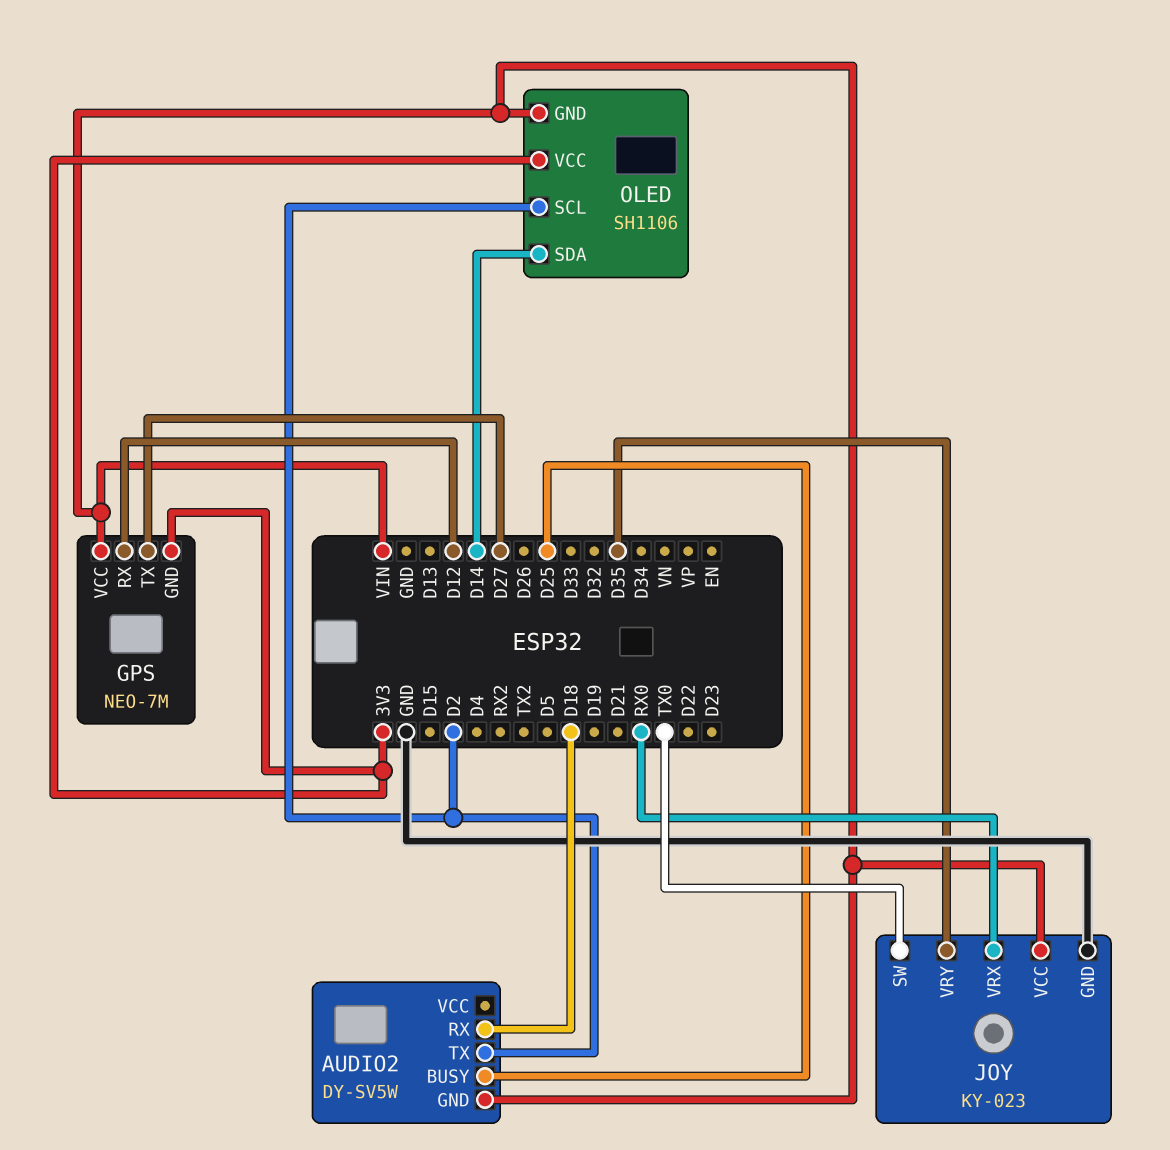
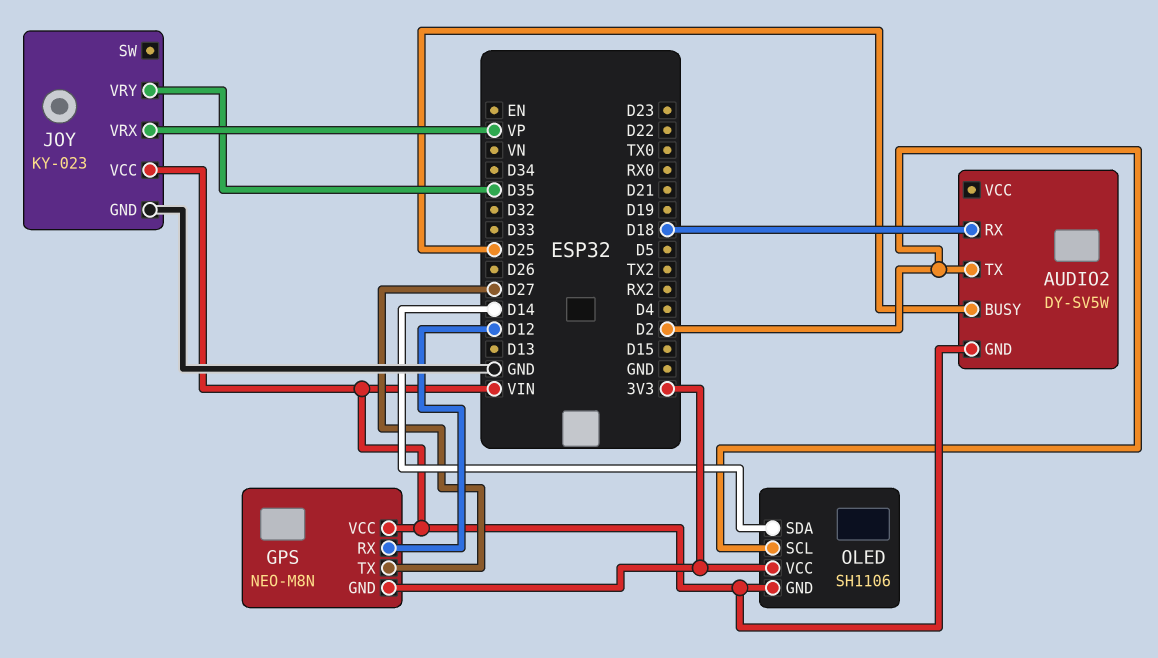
GPS: NEO-7M -> NEO-M8N
JOY pin SW: TX0 -> none
JOY pin VRX: RX0 -> VP

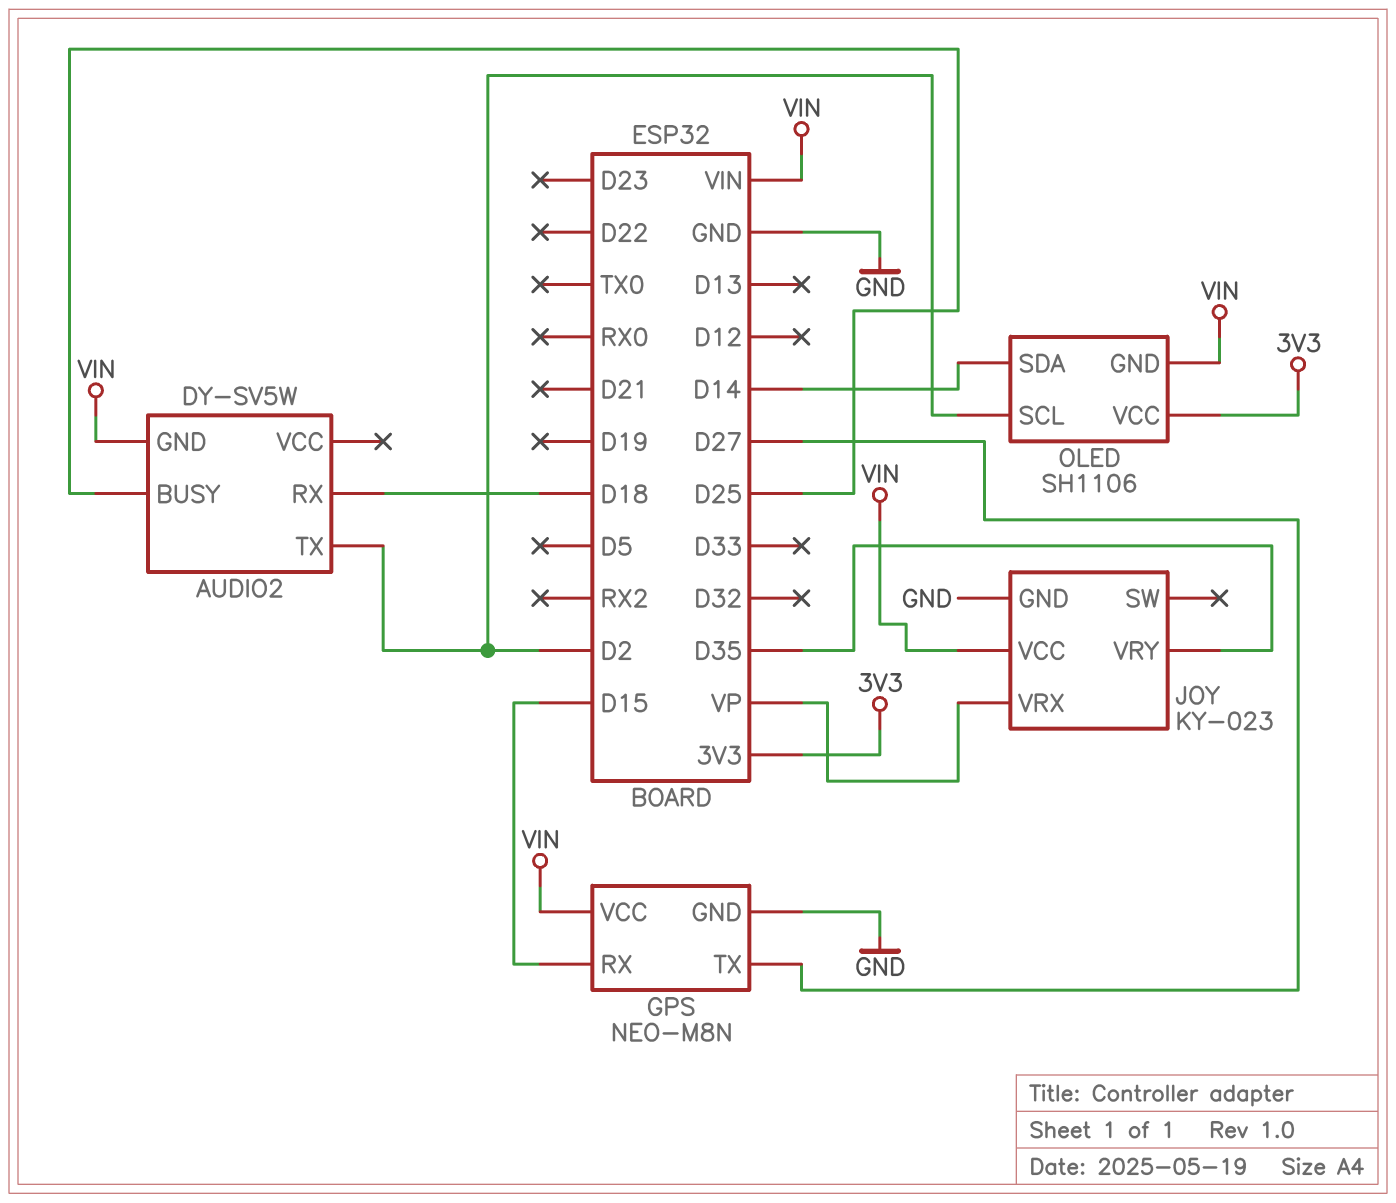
GPS pin GND: 3V3 -> GND
GPS pin RX: D12 -> D15

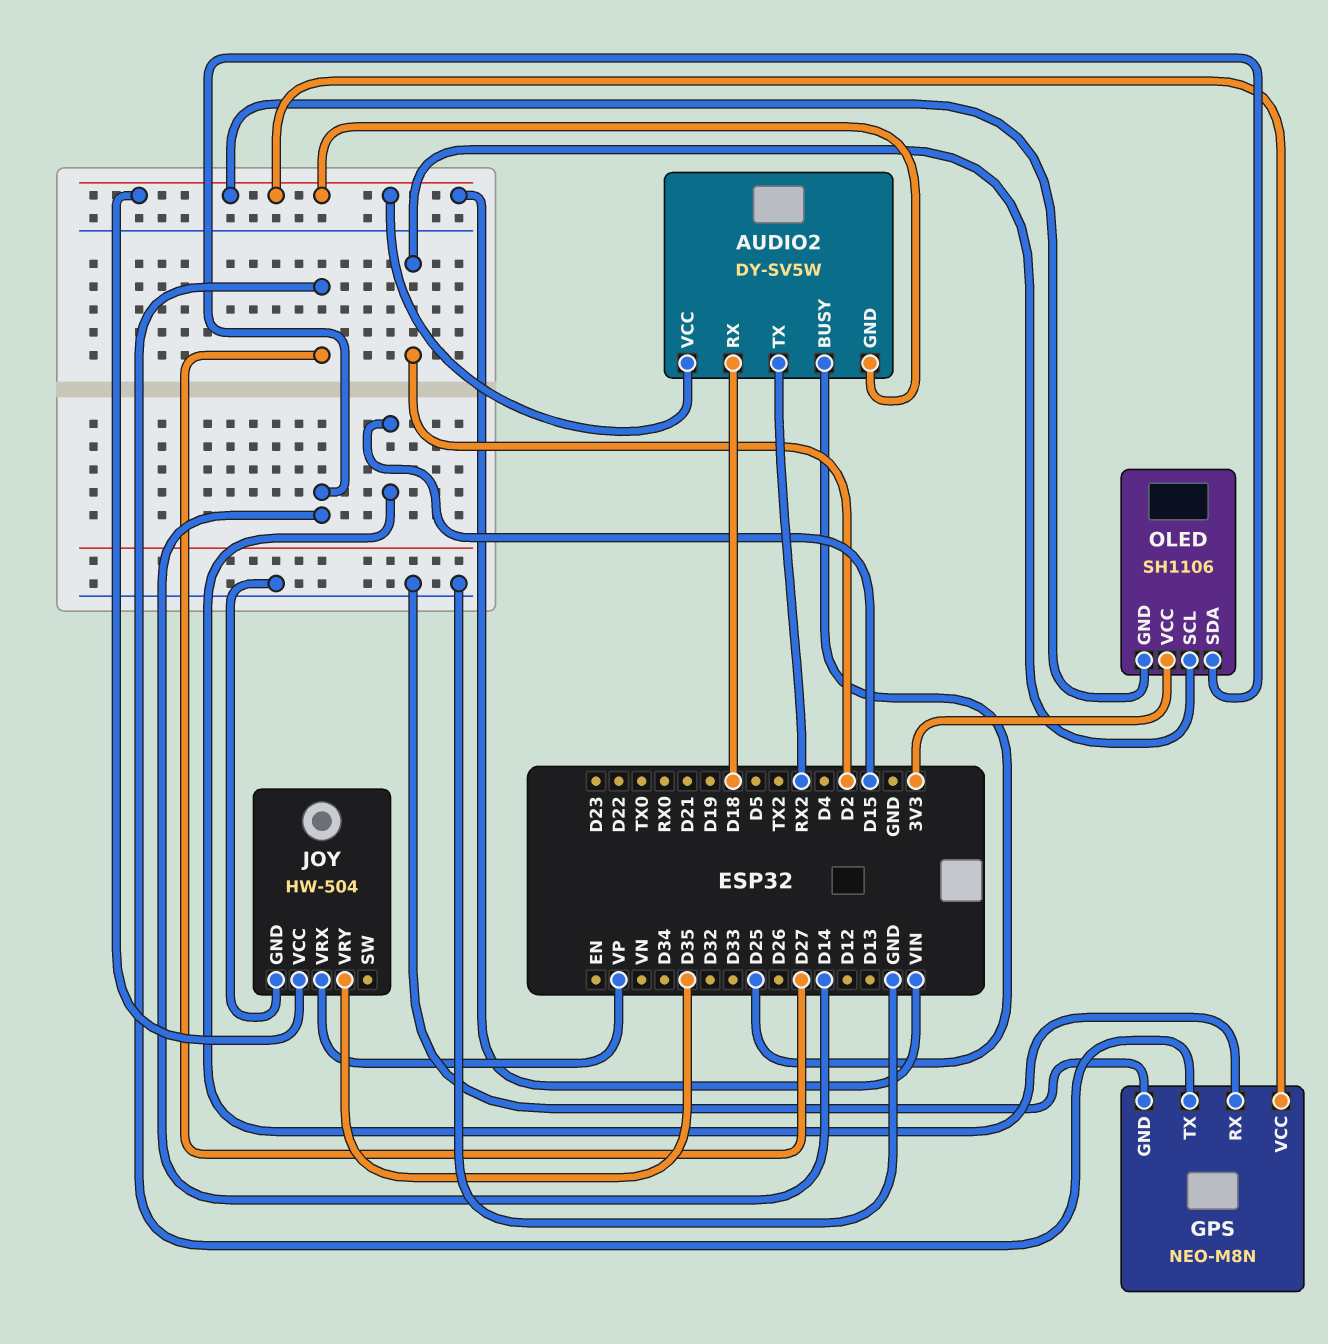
AUDIO2 pin TX: D2 -> RX2
AUDIO2 pin VCC: none -> VIN
JOY: KY-023 -> HW-504

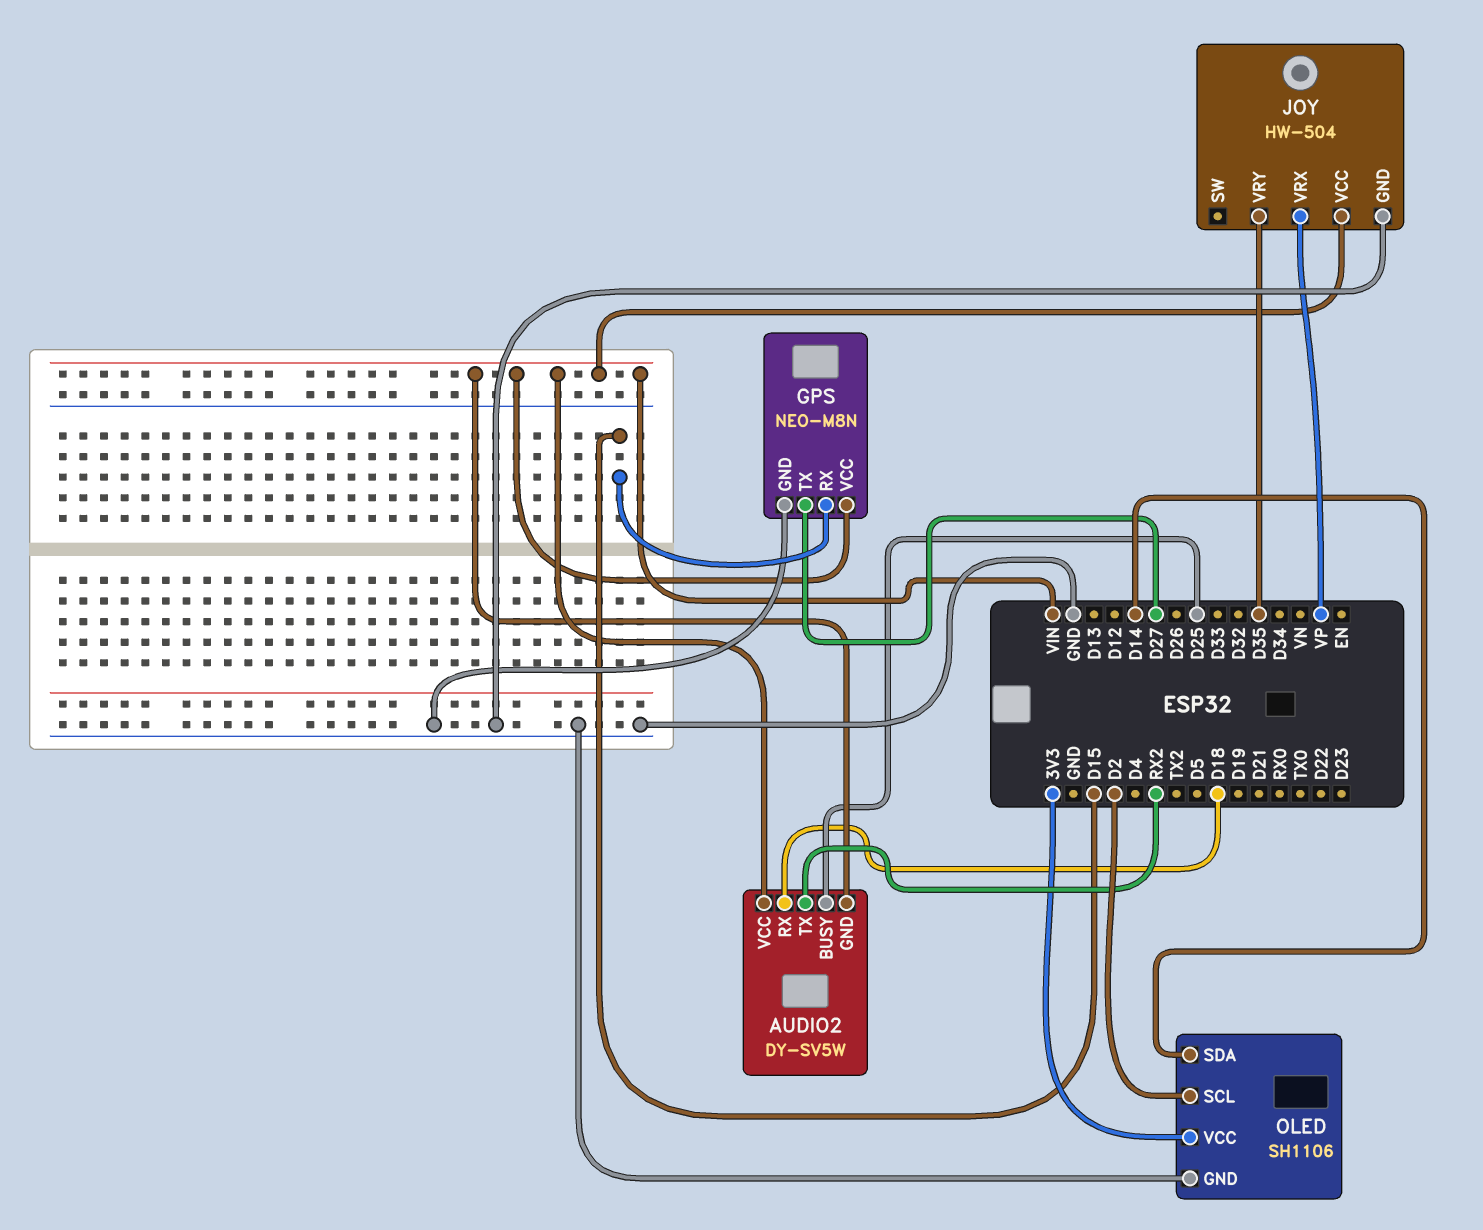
OLED pin GND: VIN -> GND

